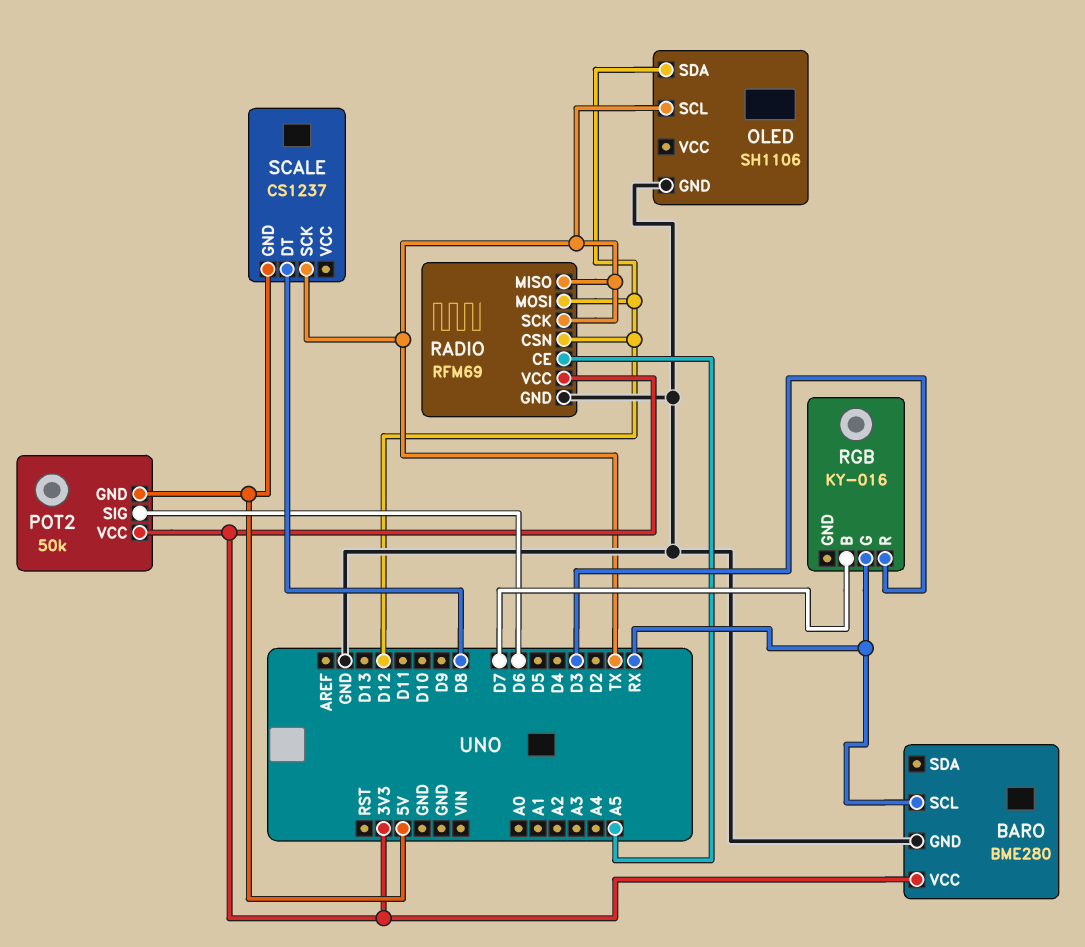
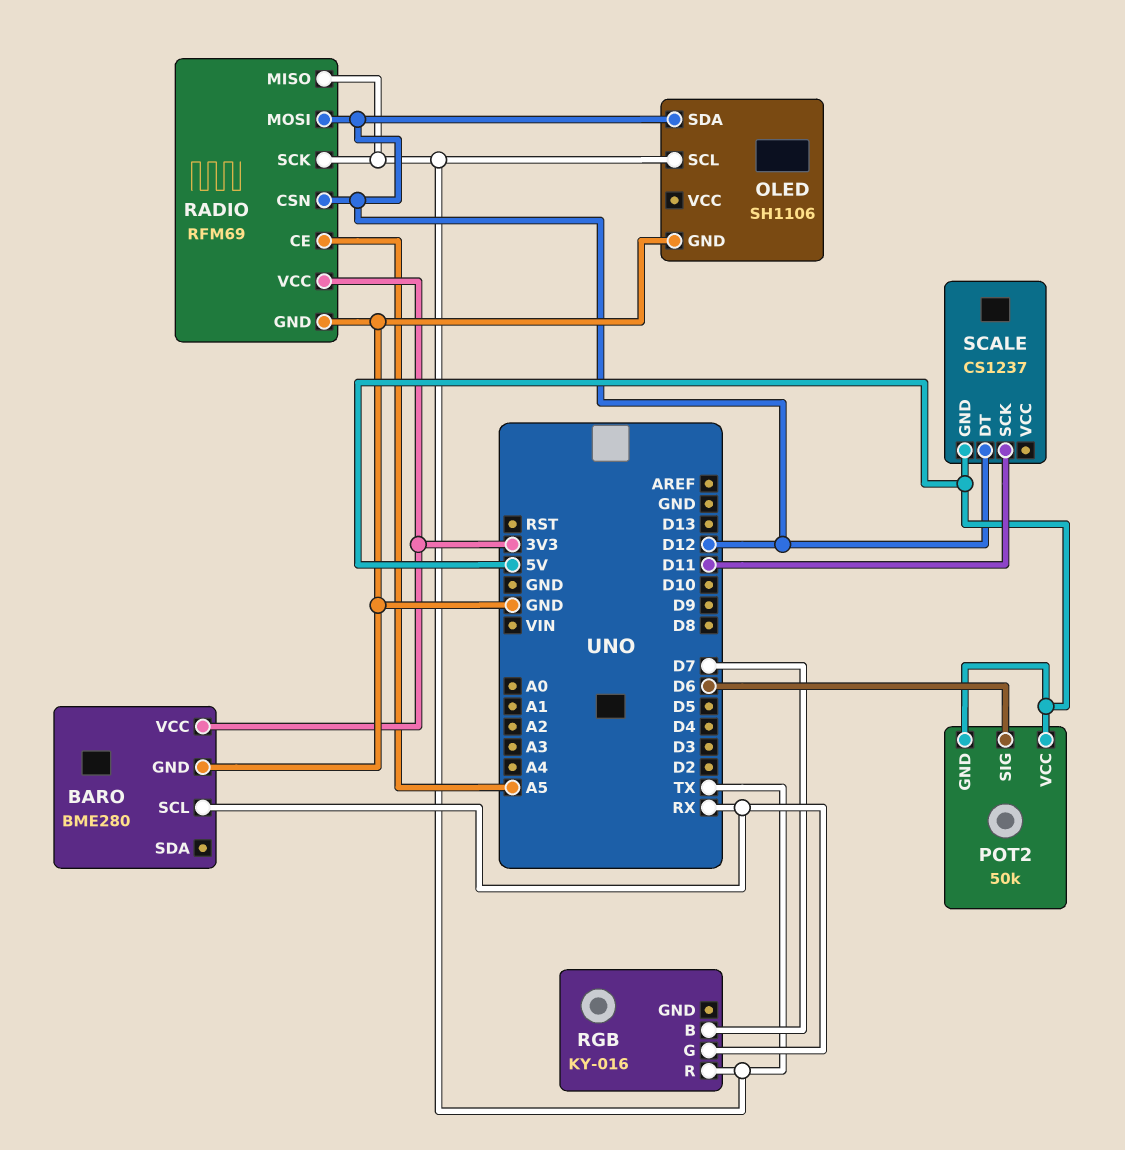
POT2 pin VCC: 3V3 -> 5V
RGB pin R: D3 -> TX
SCALE pin DT: D8 -> D12
SCALE pin SCK: TX -> D11

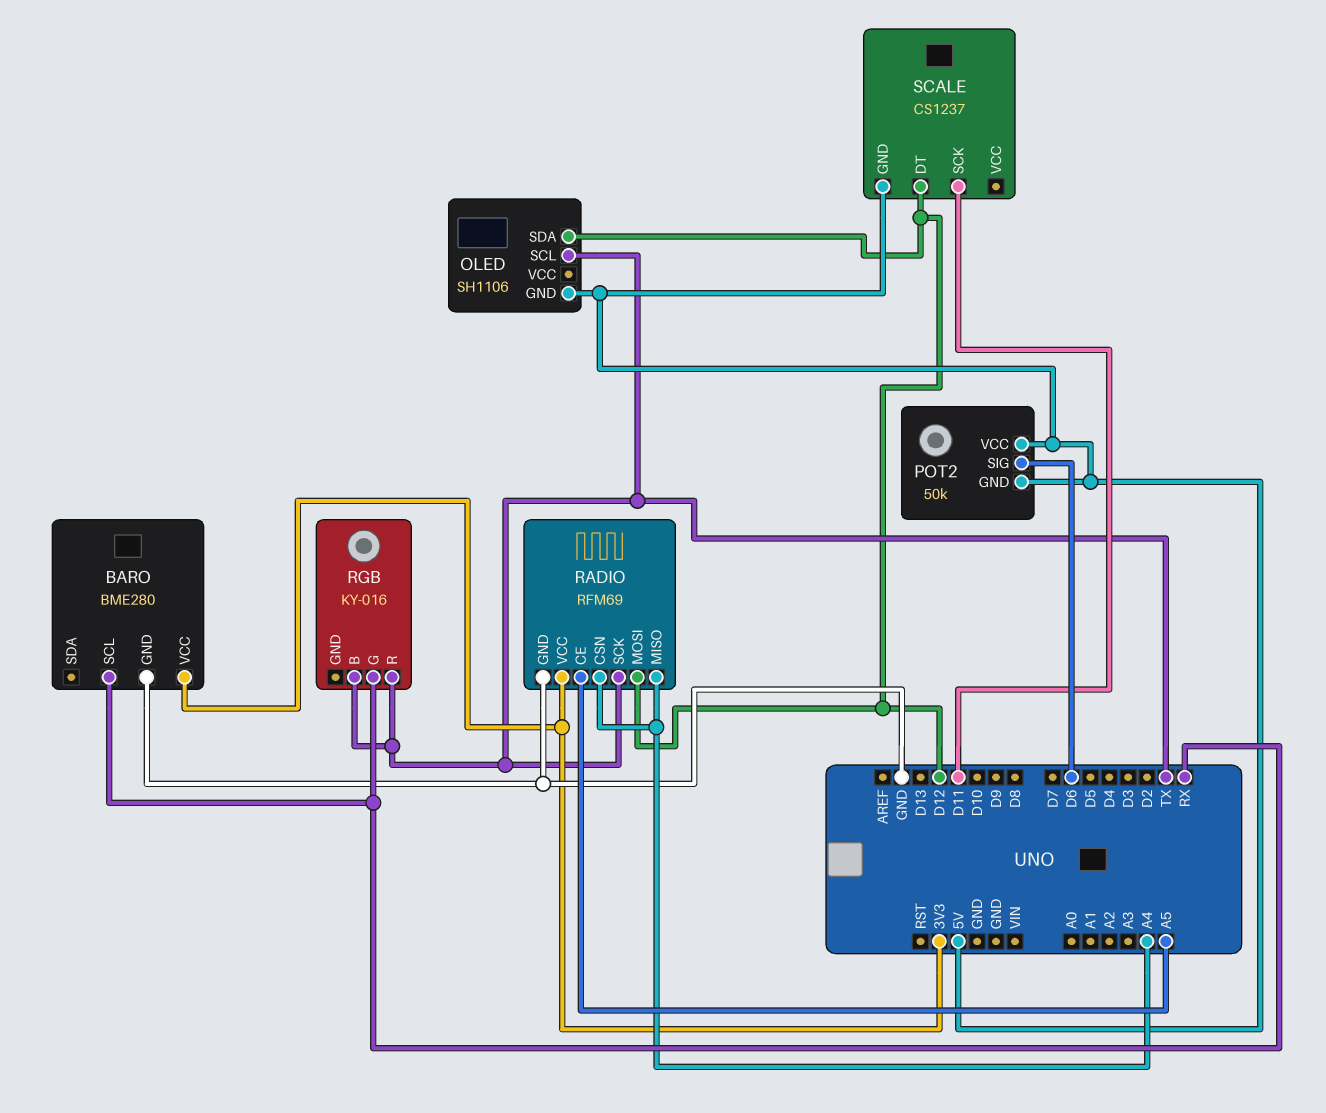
OLED pin GND: GND -> 5V
RADIO pin CSN: D12 -> A4
RADIO pin MISO: TX -> A4
RGB pin B: D7 -> TX

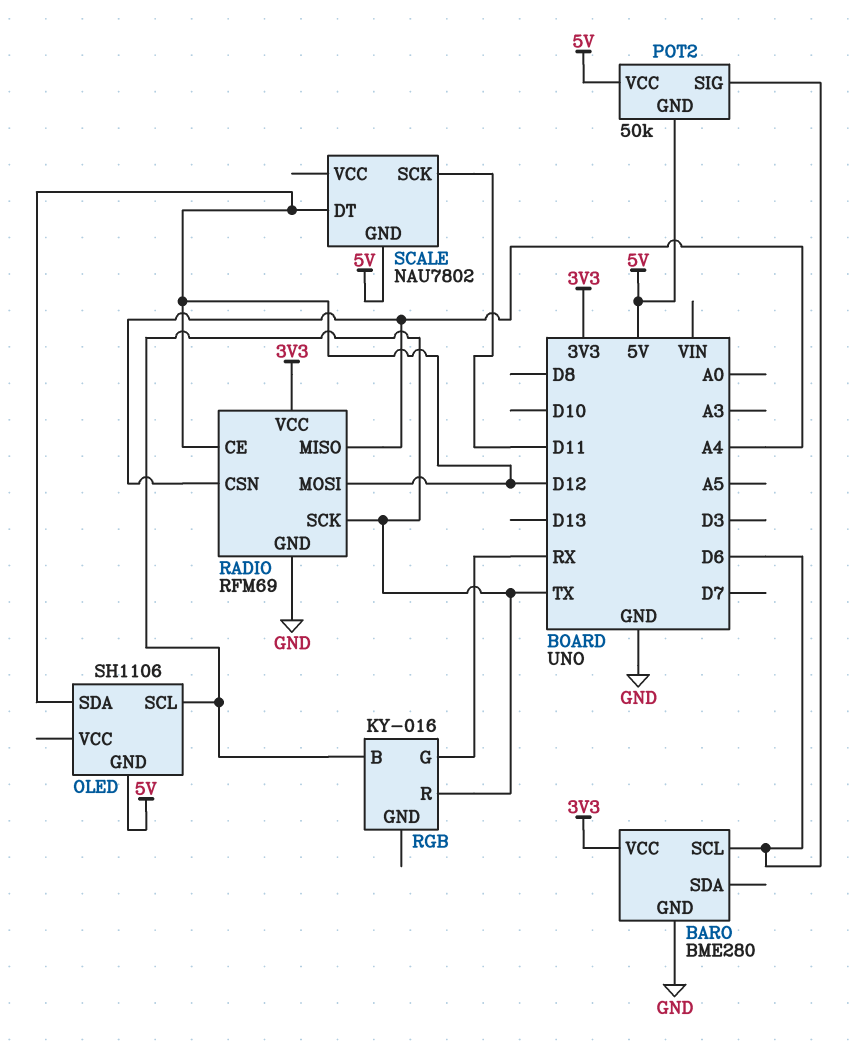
BARO pin SCL: RX -> D6
RADIO pin CE: A5 -> D12
SCALE: CS1237 -> NAU7802

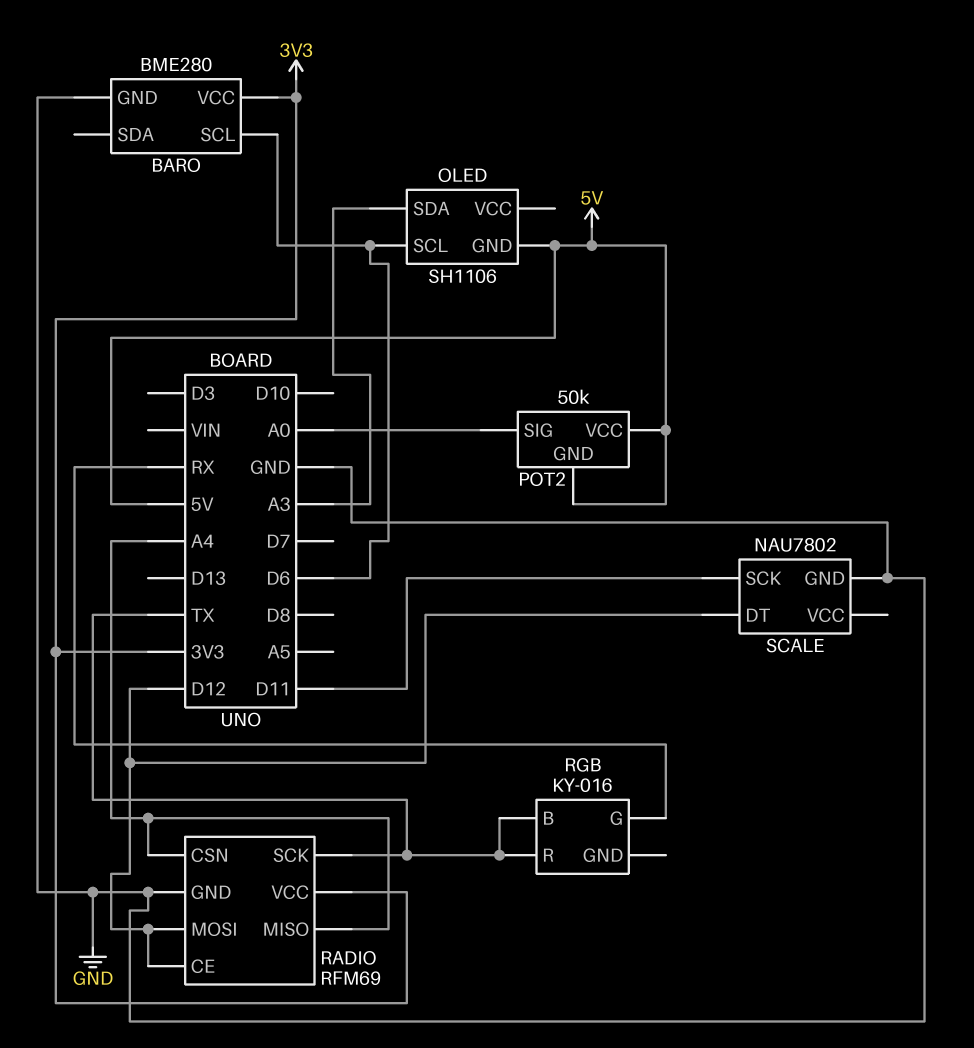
OLED pin SCL: TX -> D6
OLED pin SDA: D12 -> A3
POT2 pin SIG: D6 -> A0
SCALE pin GND: 5V -> GND

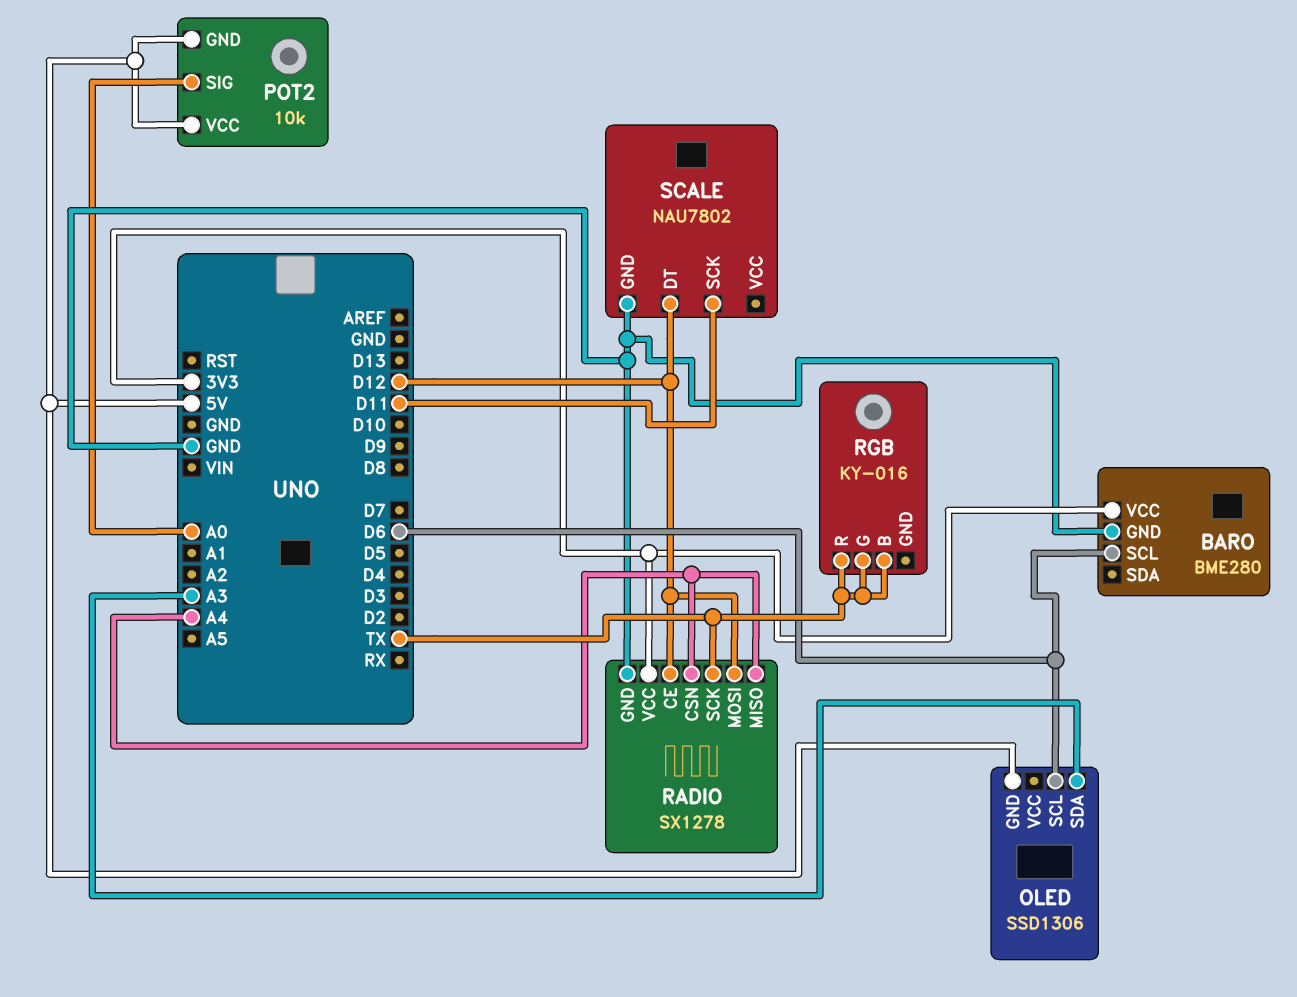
OLED: SH1106 -> SSD1306
POT2: 50k -> 10k
RADIO: RFM69 -> SX1278
RGB pin G: RX -> TX

